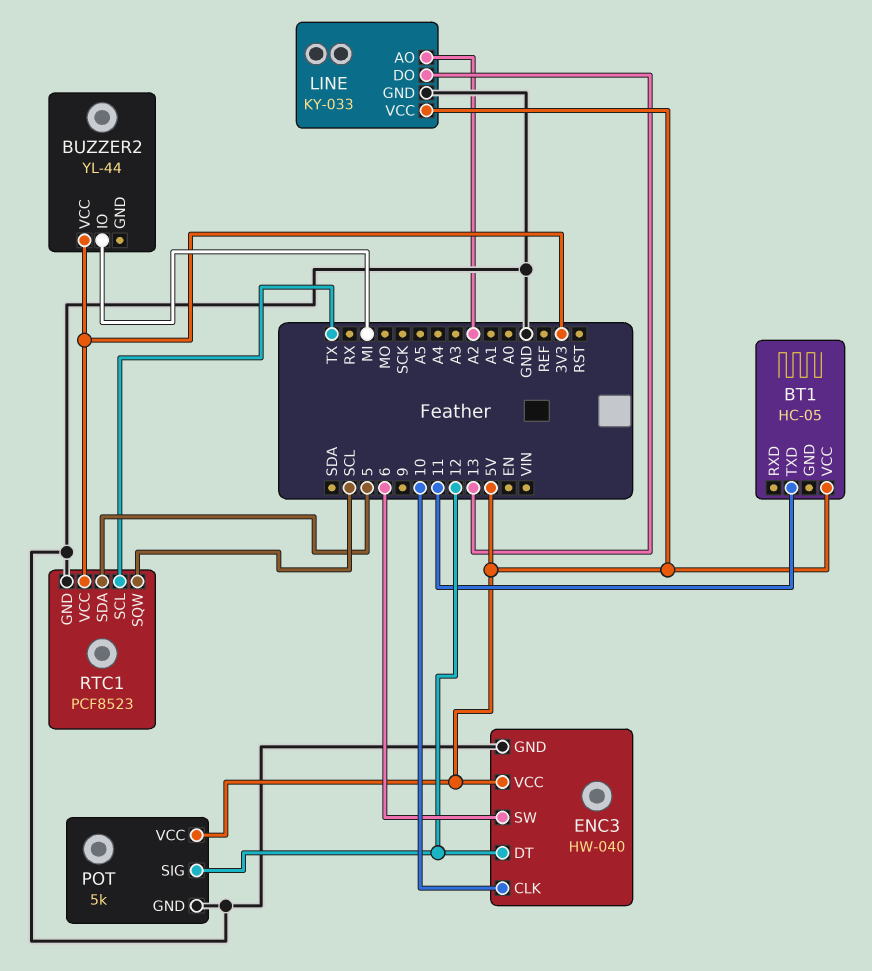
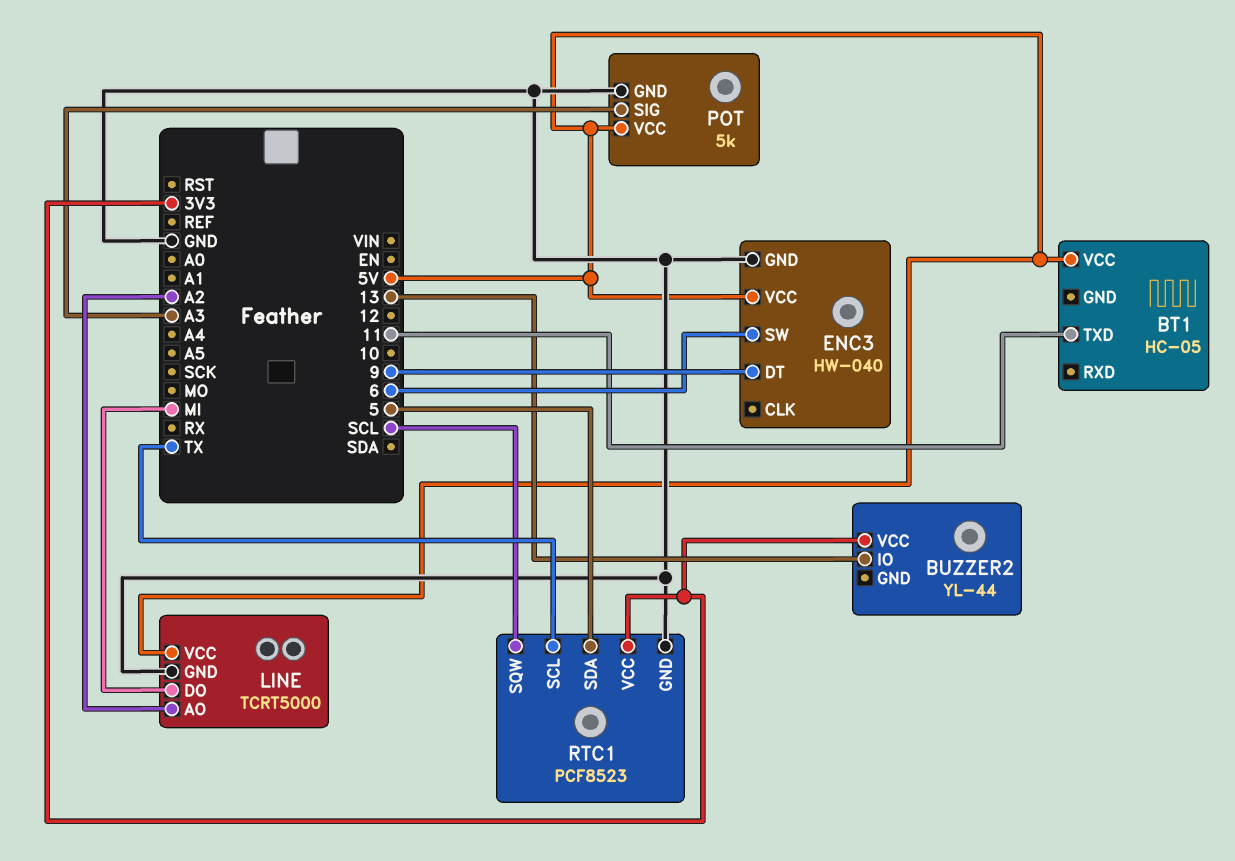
BUZZER2 pin IO: MI -> 13
ENC3 pin CLK: 10 -> none
ENC3 pin DT: 12 -> 9
LINE: KY-033 -> TCRT5000
LINE pin DO: 13 -> MI
POT pin SIG: 12 -> A3

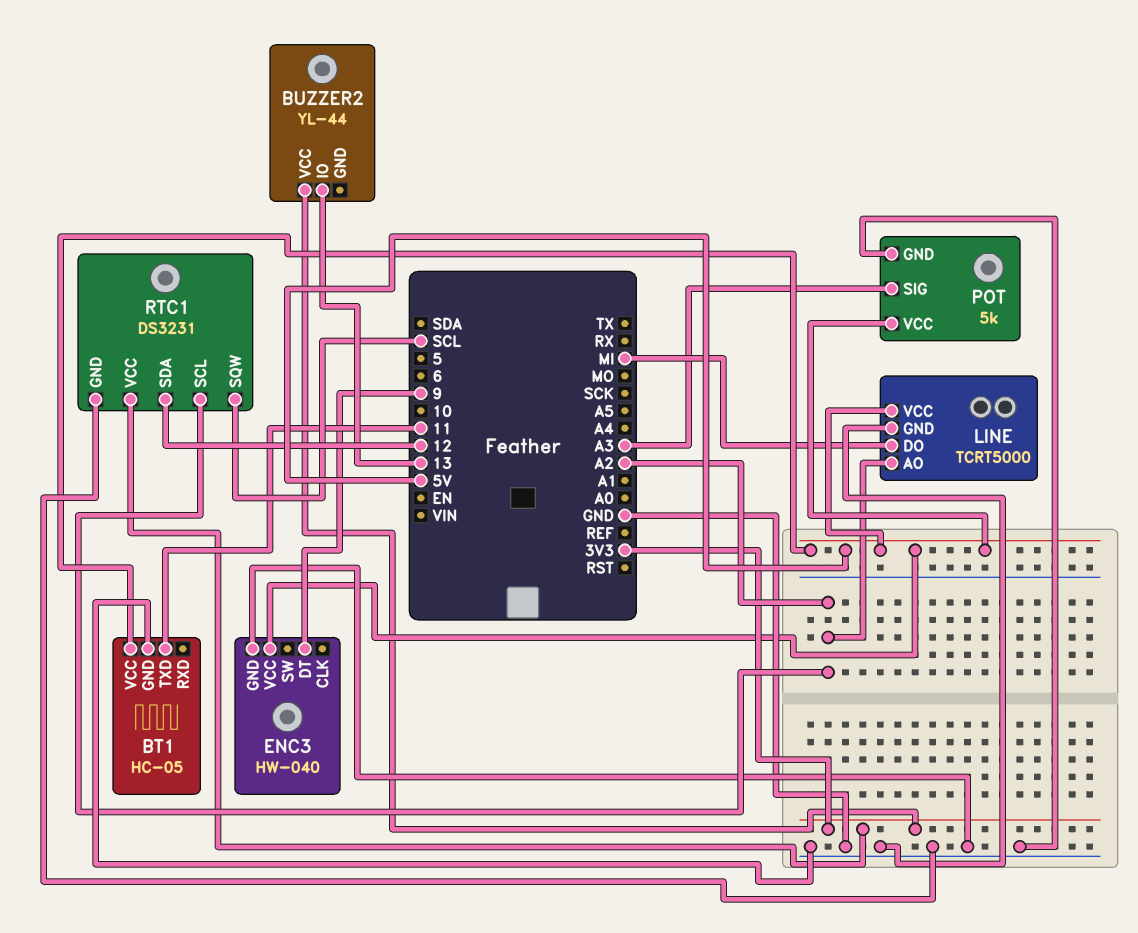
BT1 pin GND: none -> GND
ENC3 pin SW: 6 -> none
RTC1: PCF8523 -> DS3231
RTC1 pin SCL: TX -> A2
RTC1 pin SDA: 5 -> 12

